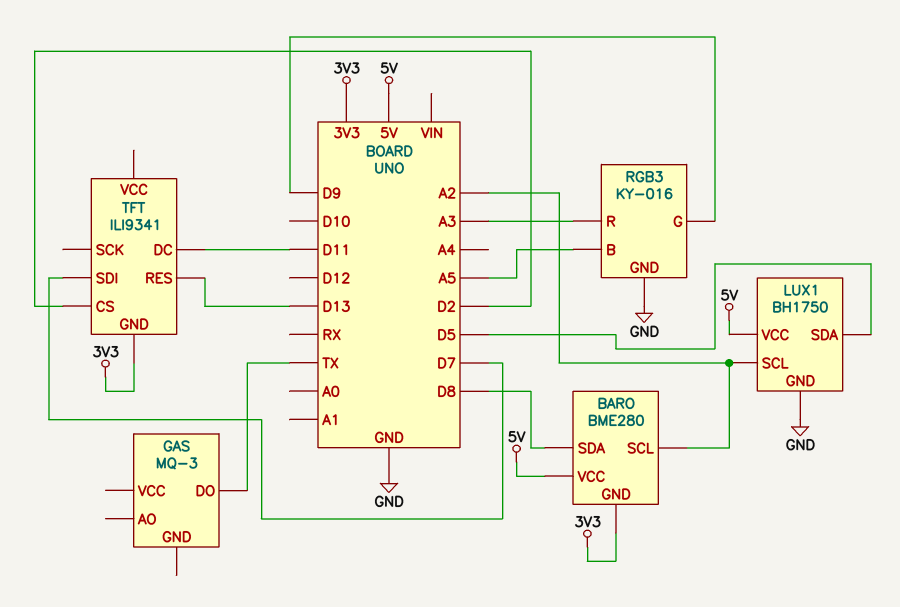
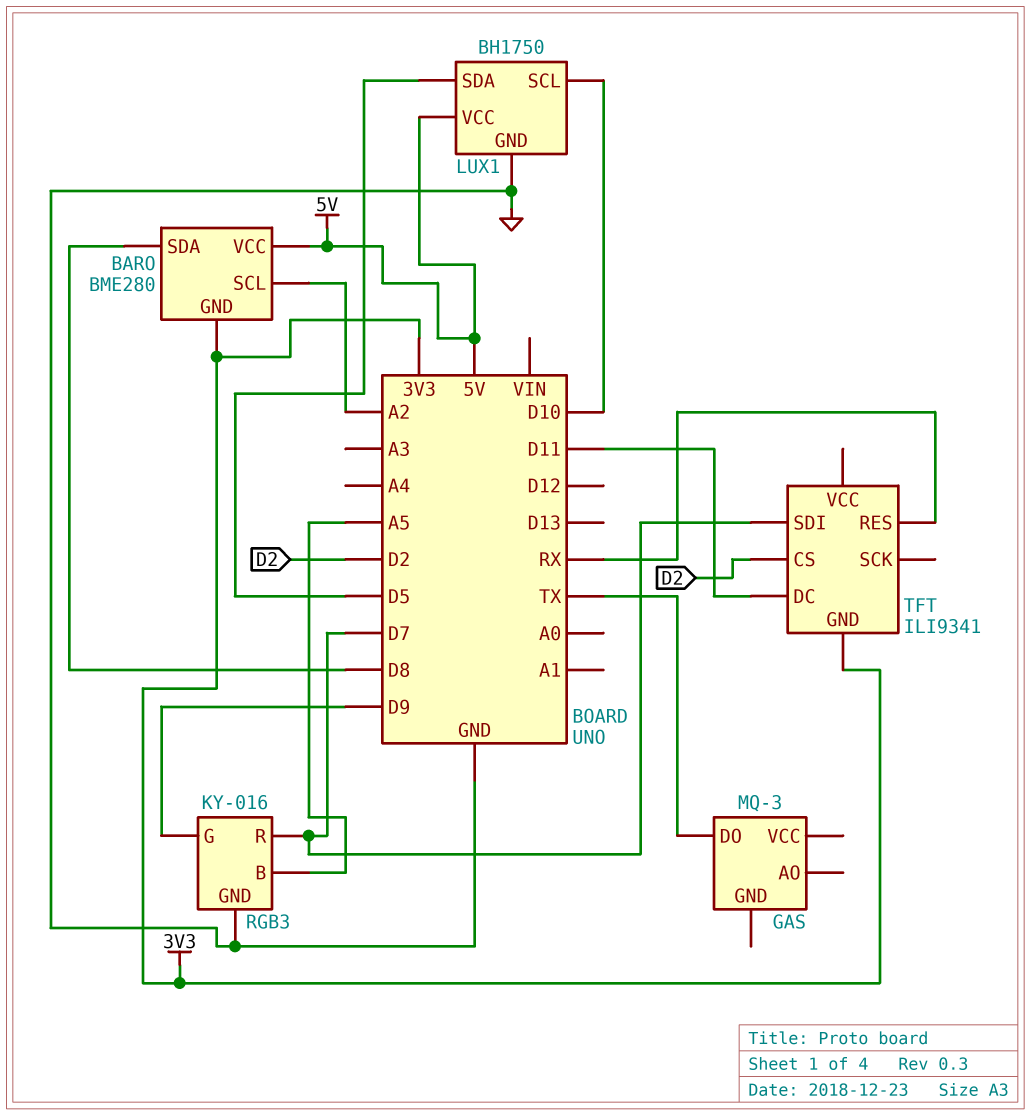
LUX1 pin SCL: A2 -> D10
RGB3 pin R: A3 -> D7
TFT pin RES: D13 -> RX

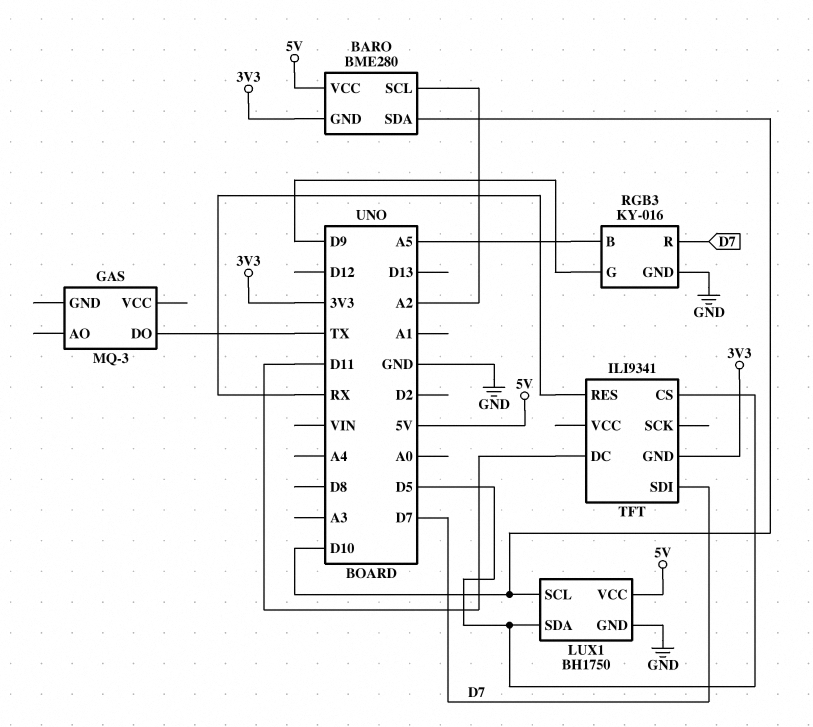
BARO pin SDA: D8 -> D10
TFT pin CS: D2 -> D5

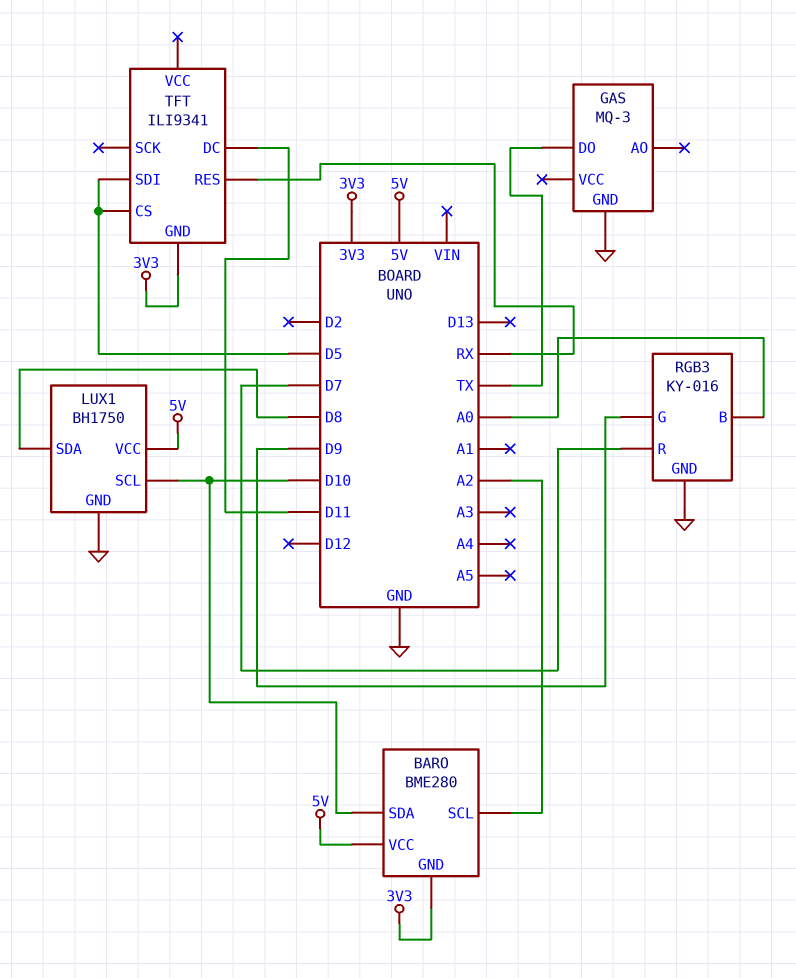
GAS pin GND: none -> GND
LUX1 pin SDA: D5 -> D8
RGB3 pin B: A5 -> A0
TFT pin SDI: D7 -> D5

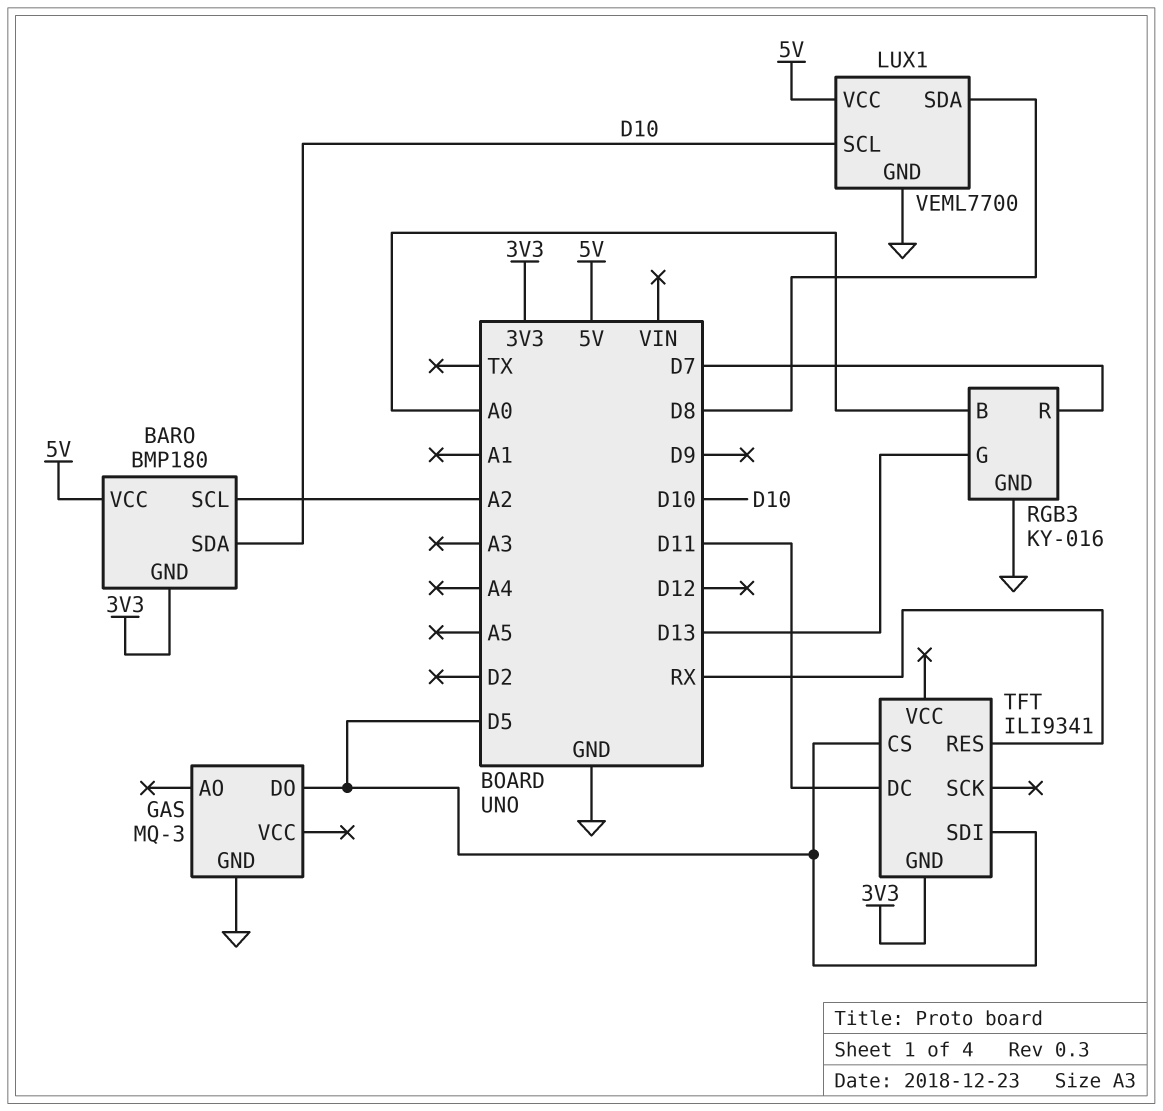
BARO: BME280 -> BMP180
GAS pin DO: TX -> D5
LUX1: BH1750 -> VEML7700
RGB3 pin G: D9 -> D13

